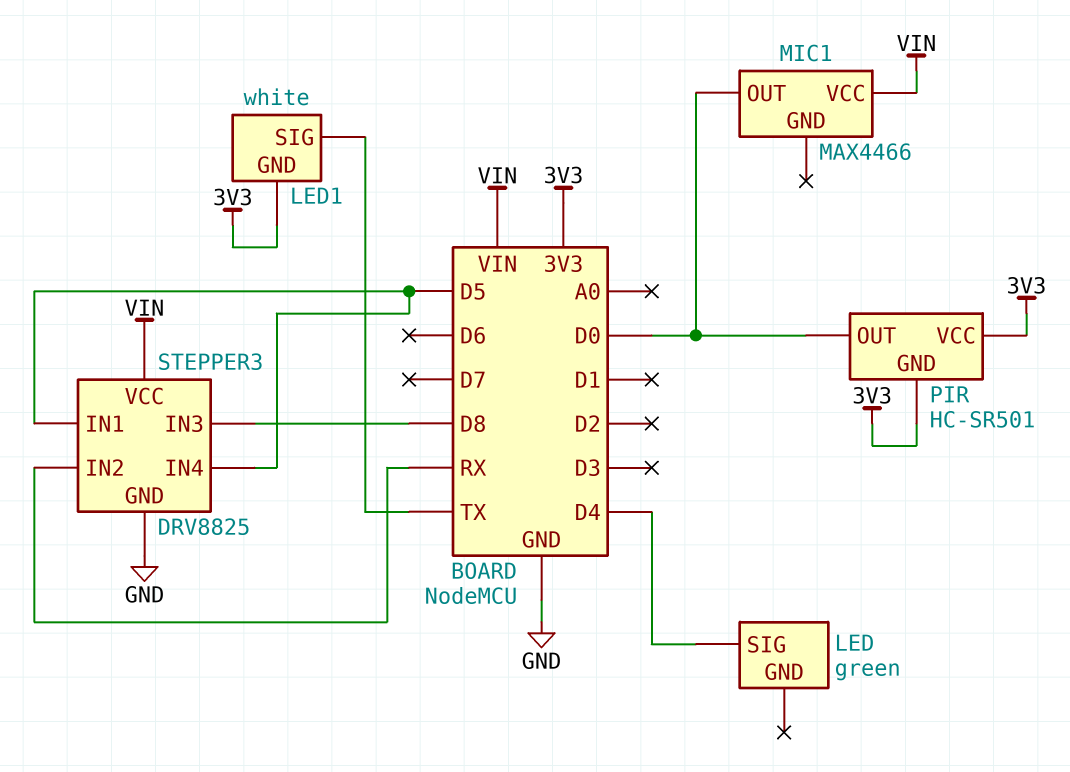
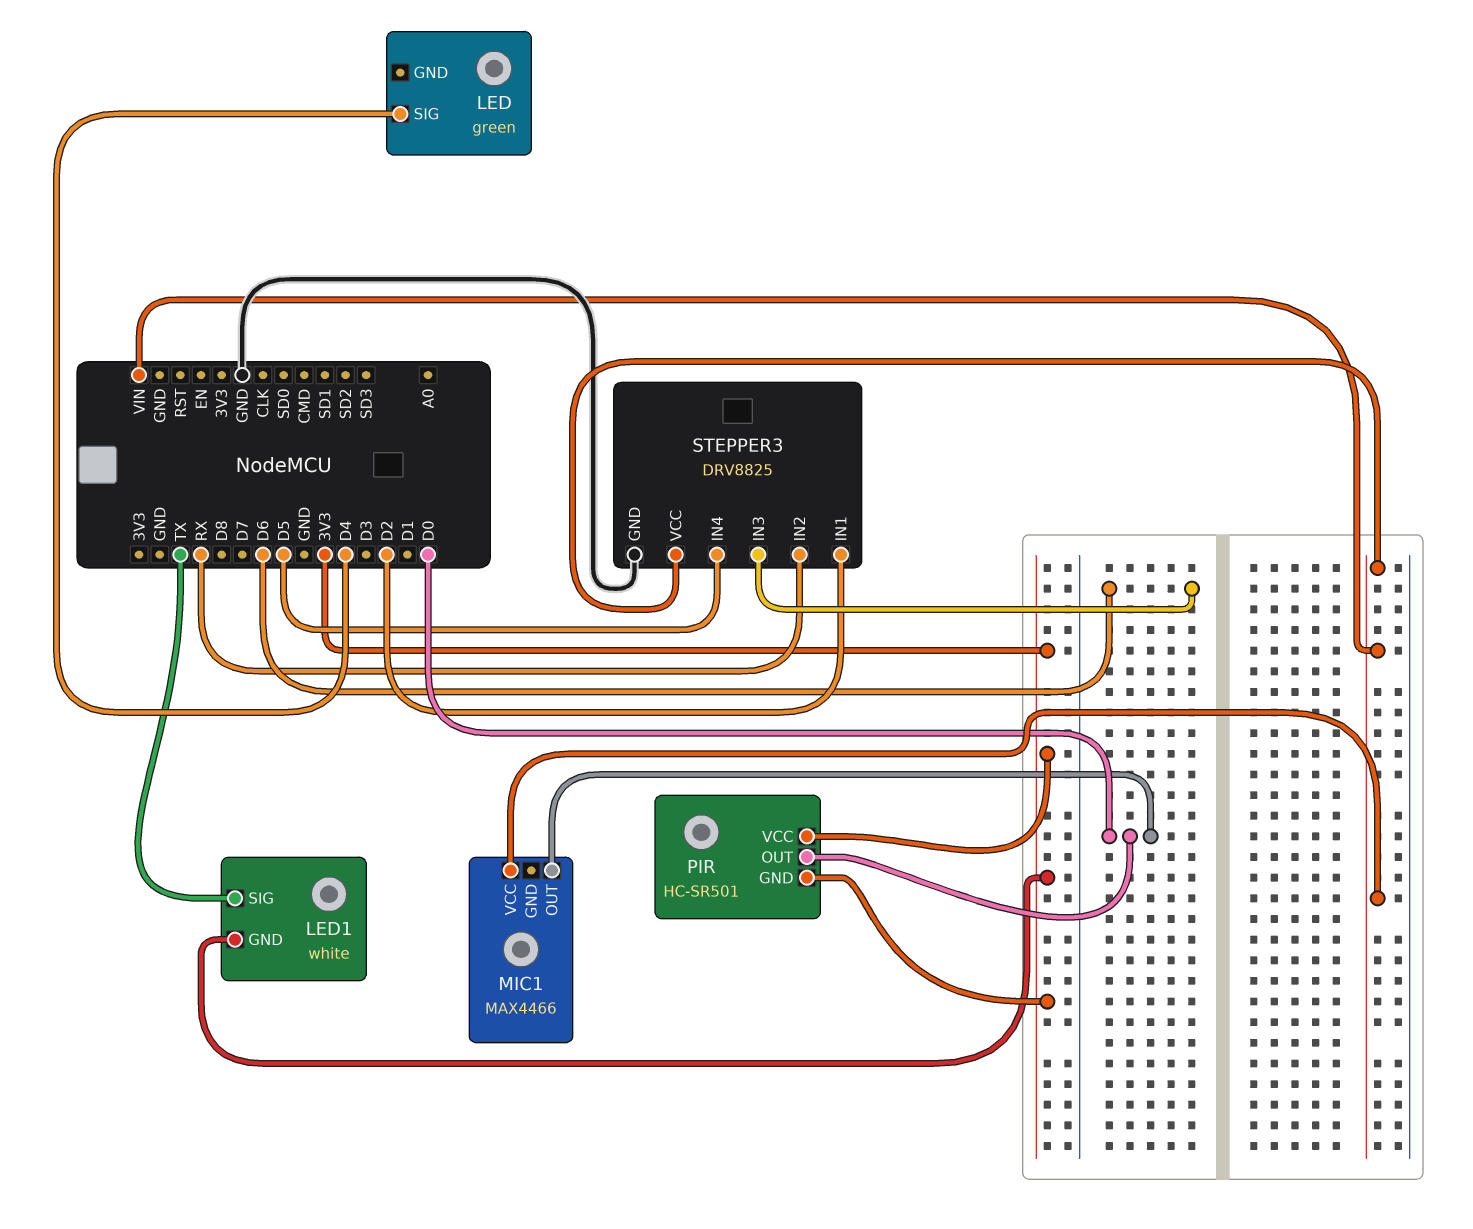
STEPPER3 pin IN1: D5 -> D2
STEPPER3 pin IN3: D8 -> D6

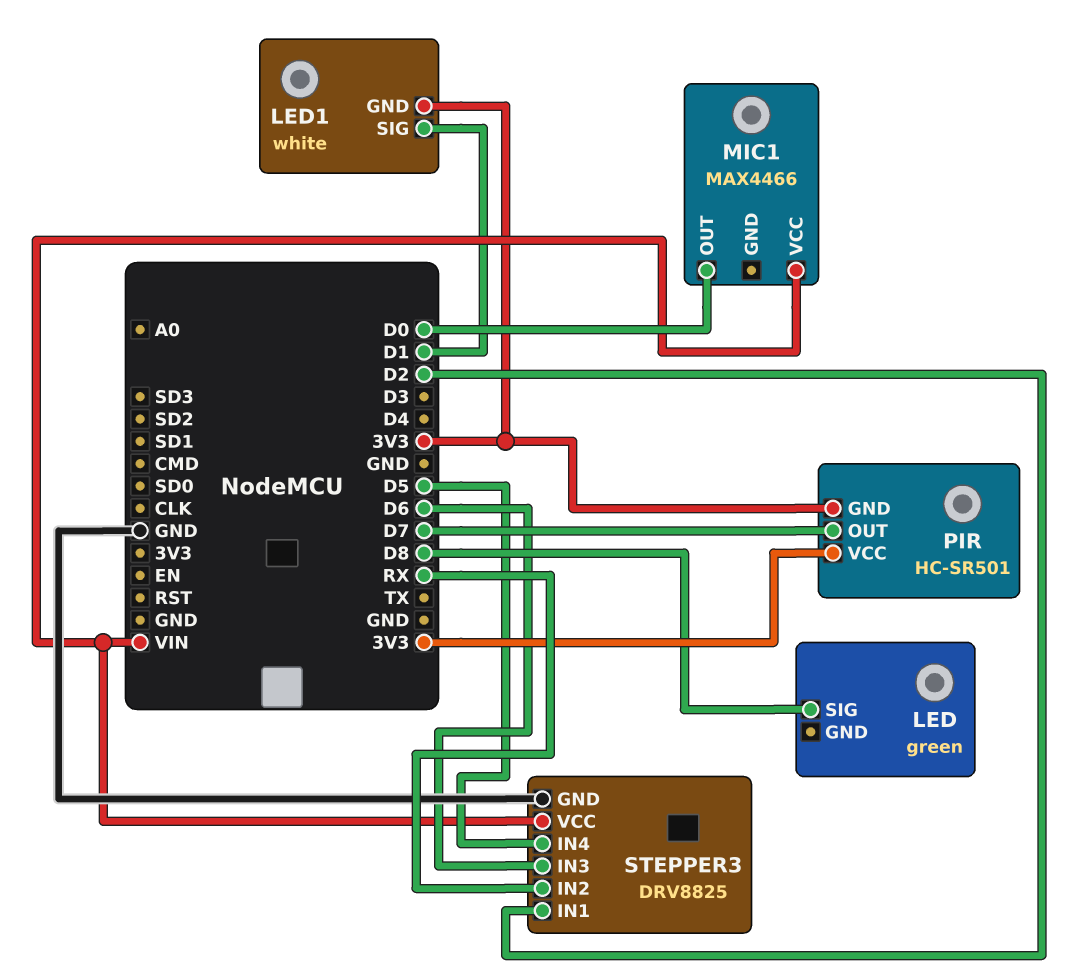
LED pin SIG: D4 -> D8
LED1 pin SIG: TX -> D1
PIR pin OUT: D0 -> D7

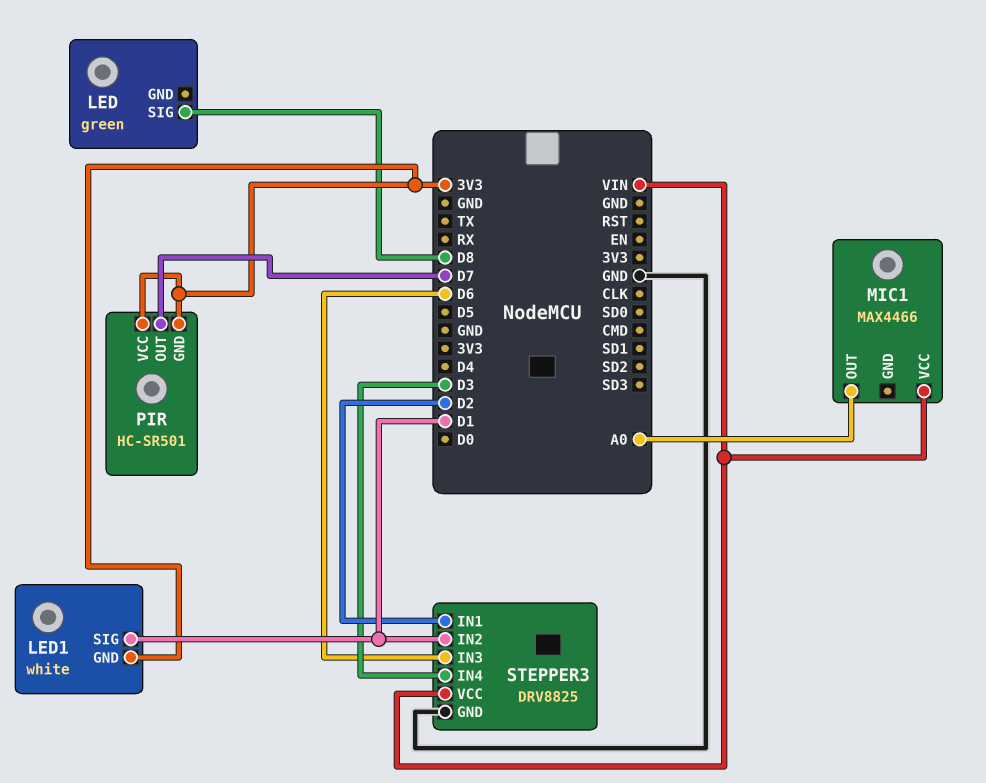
MIC1 pin OUT: D0 -> A0
STEPPER3 pin IN2: RX -> D1
STEPPER3 pin IN4: D5 -> D3

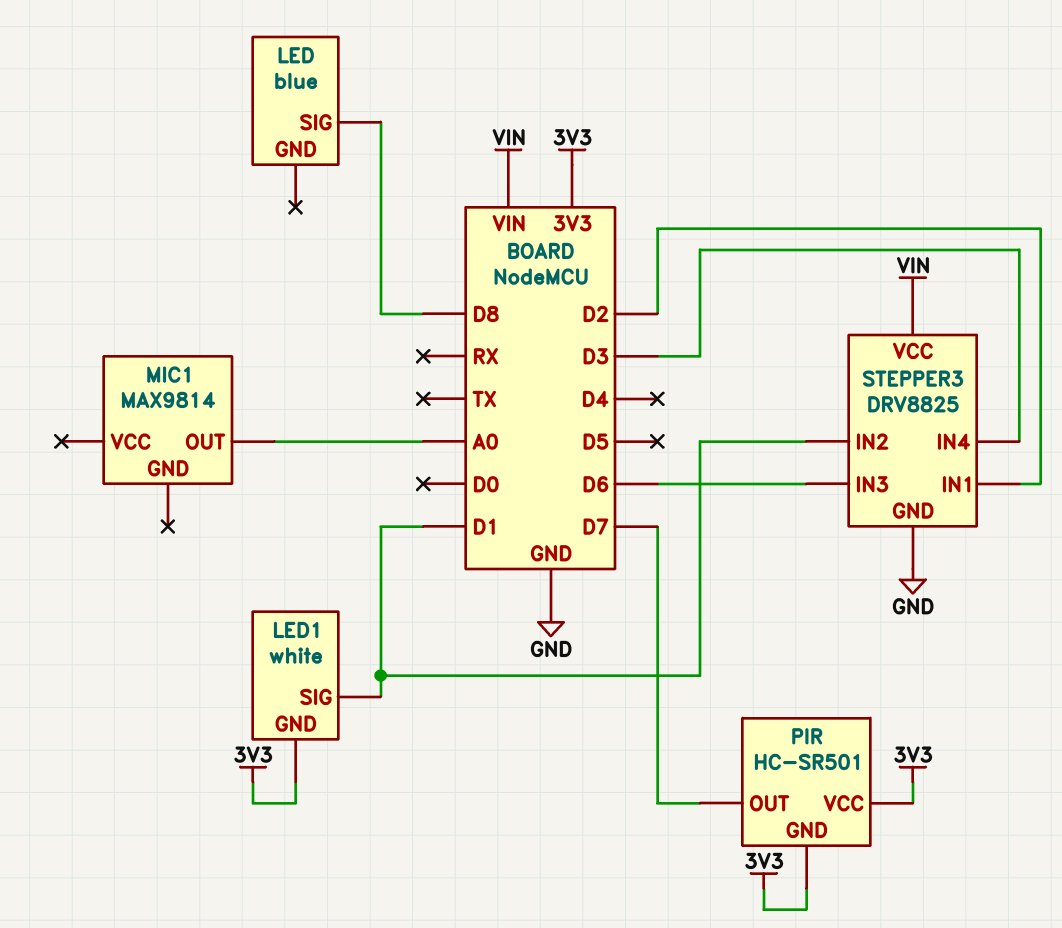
LED: green -> blue
MIC1: MAX4466 -> MAX9814
MIC1 pin VCC: VIN -> none

